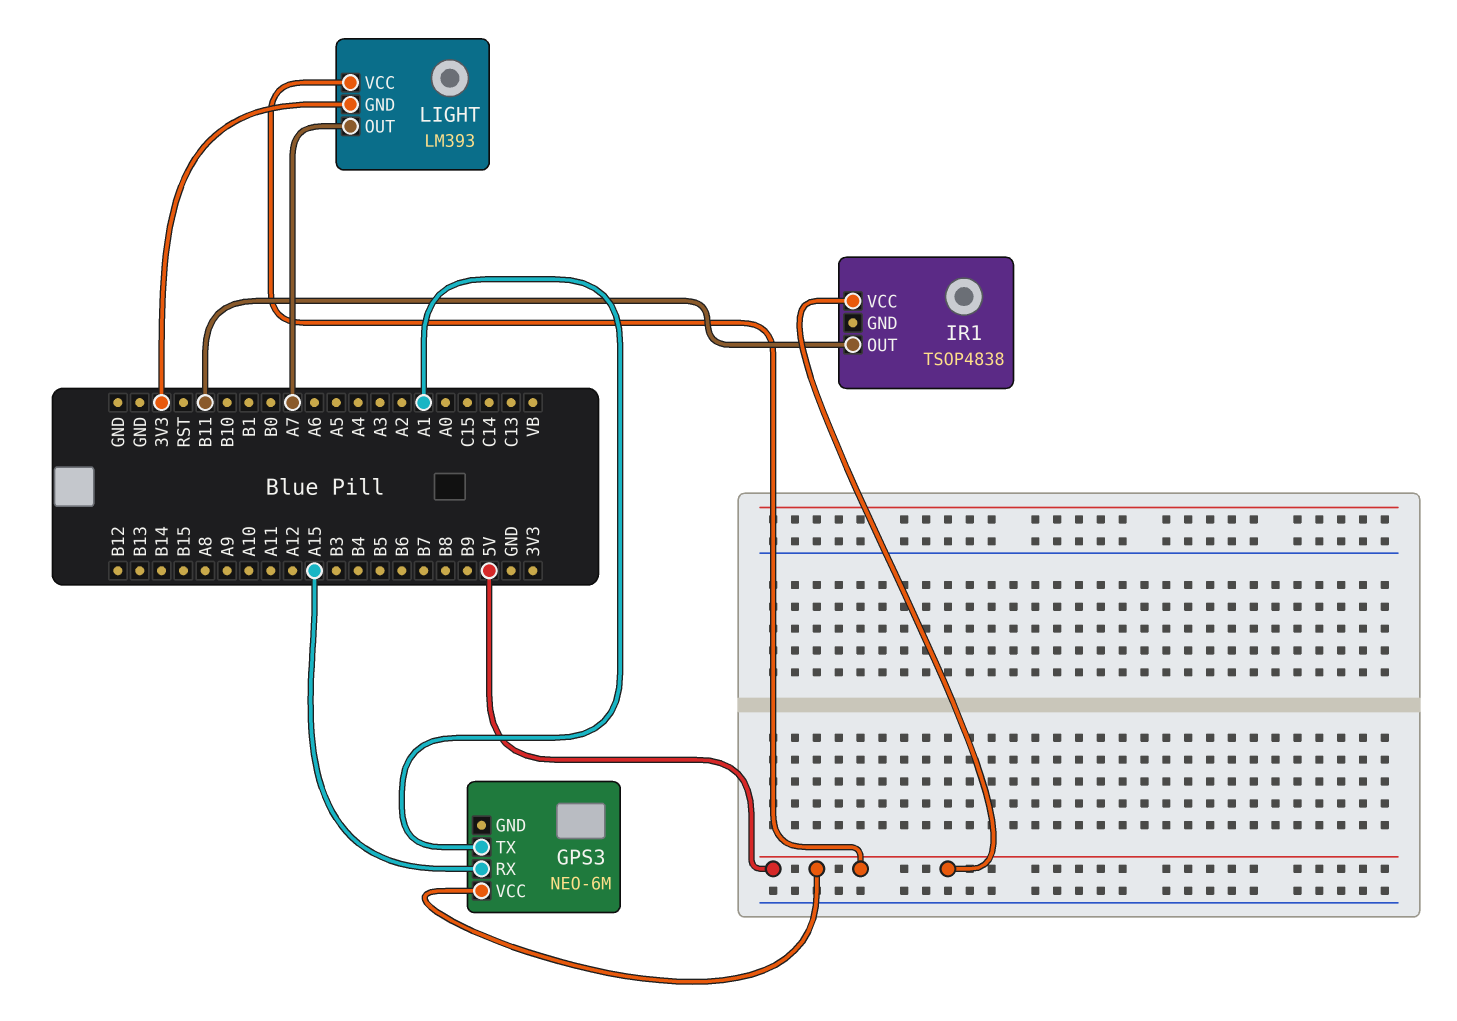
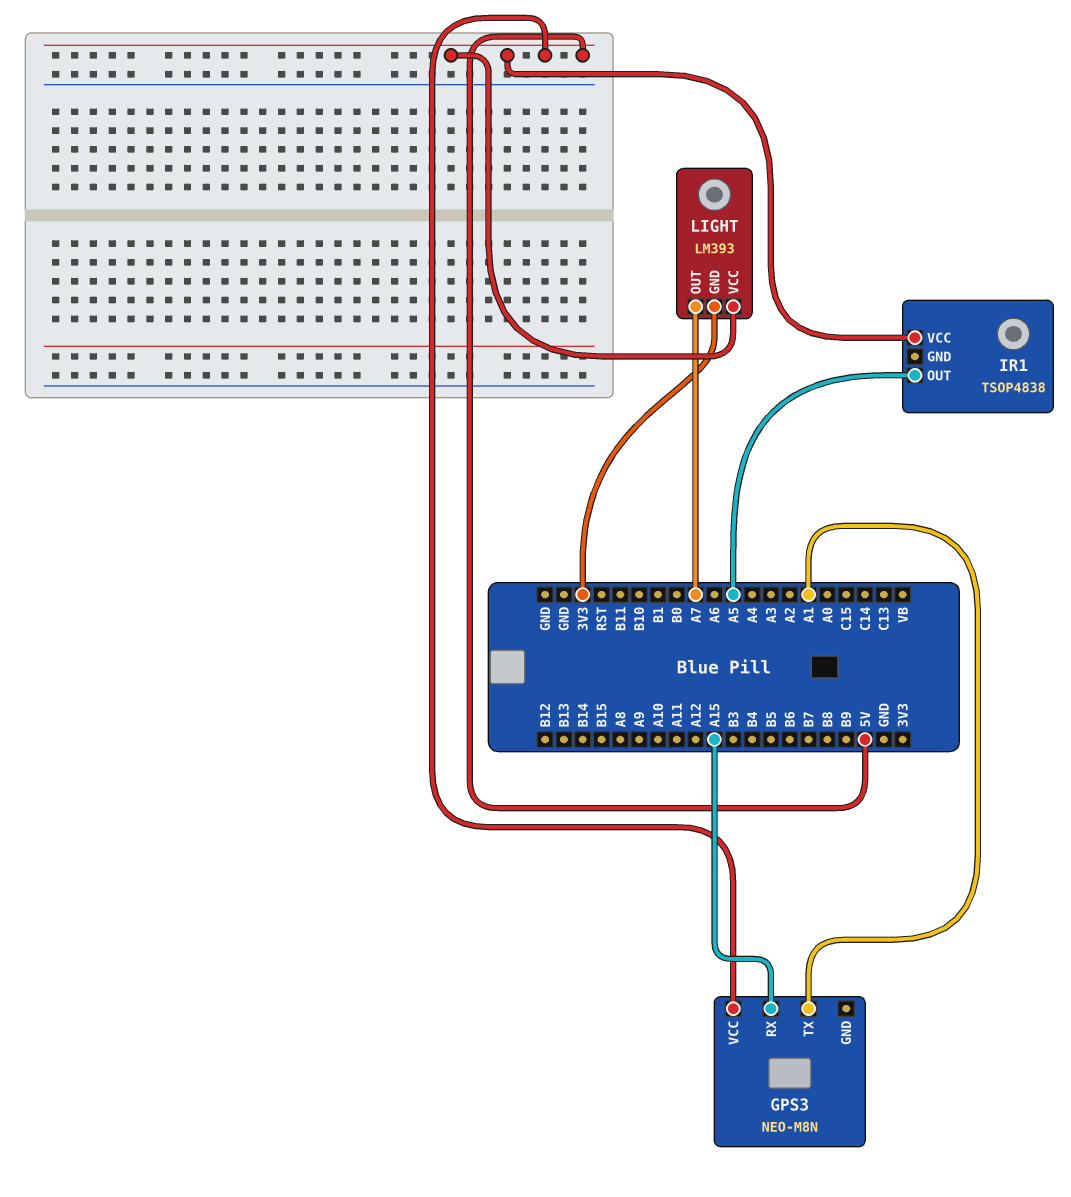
GPS3: NEO-6M -> NEO-M8N
IR1 pin OUT: B11 -> A5

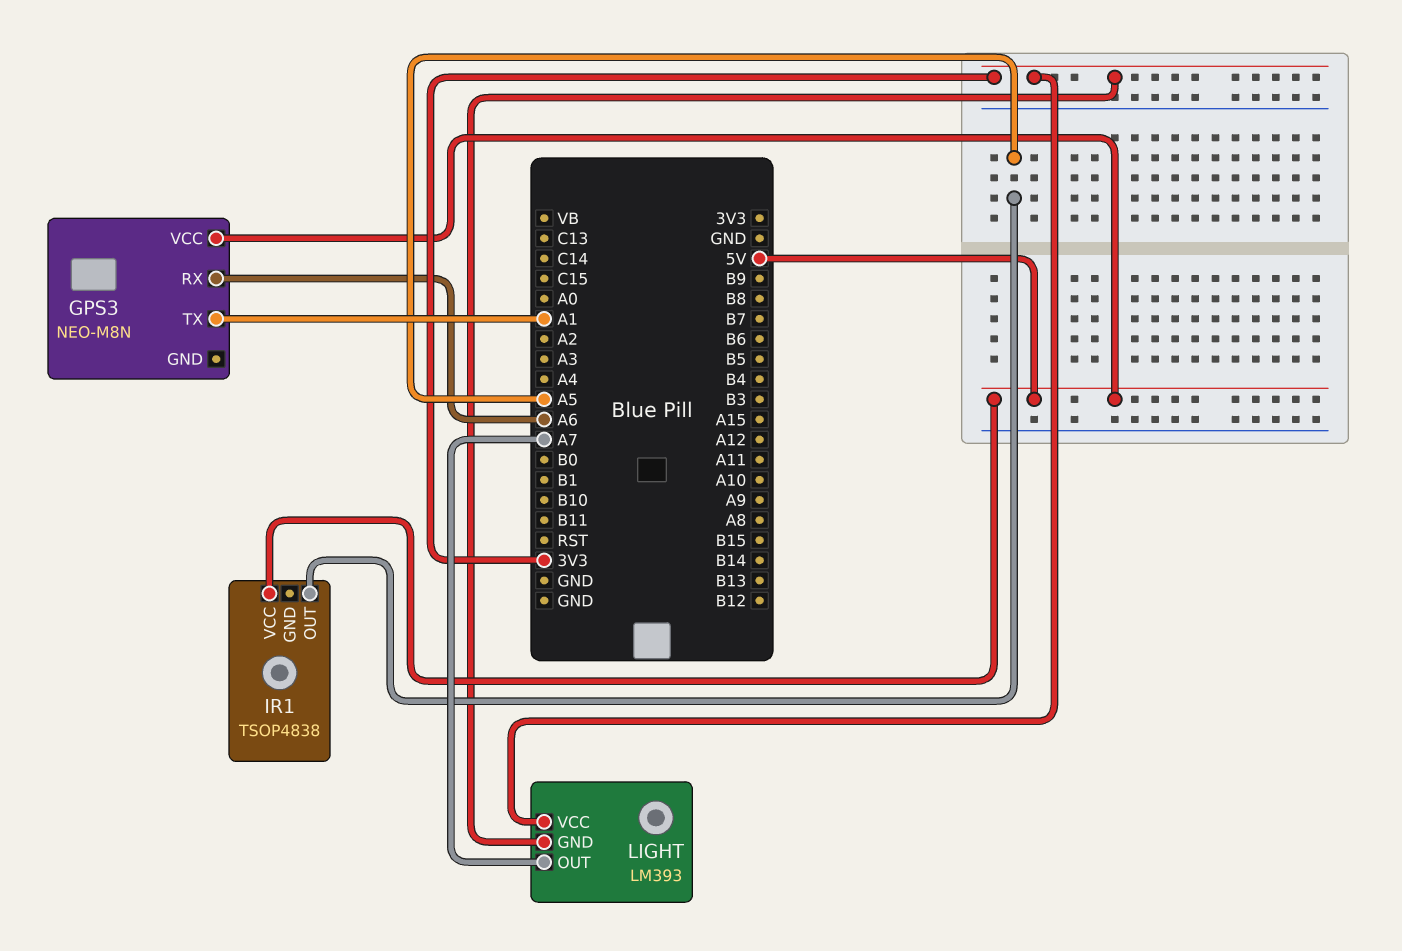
GPS3 pin RX: A15 -> A6
LIGHT pin VCC: 5V -> 3V3

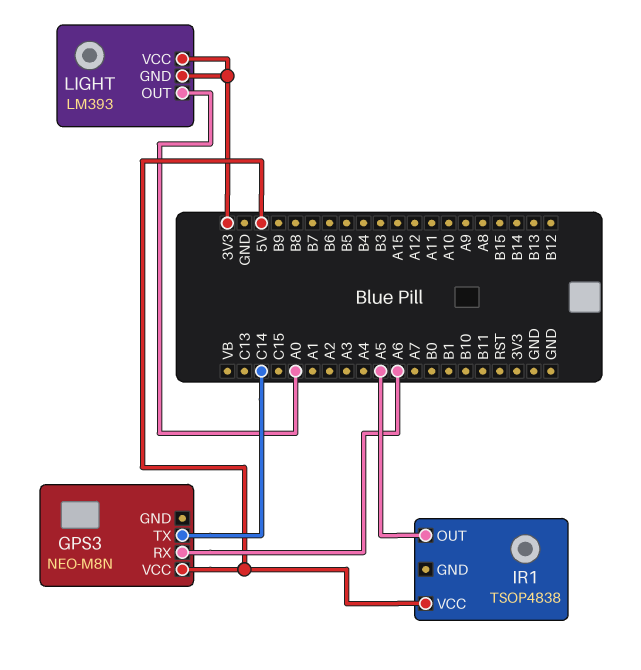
GPS3 pin TX: A1 -> C14
LIGHT pin OUT: A7 -> A0

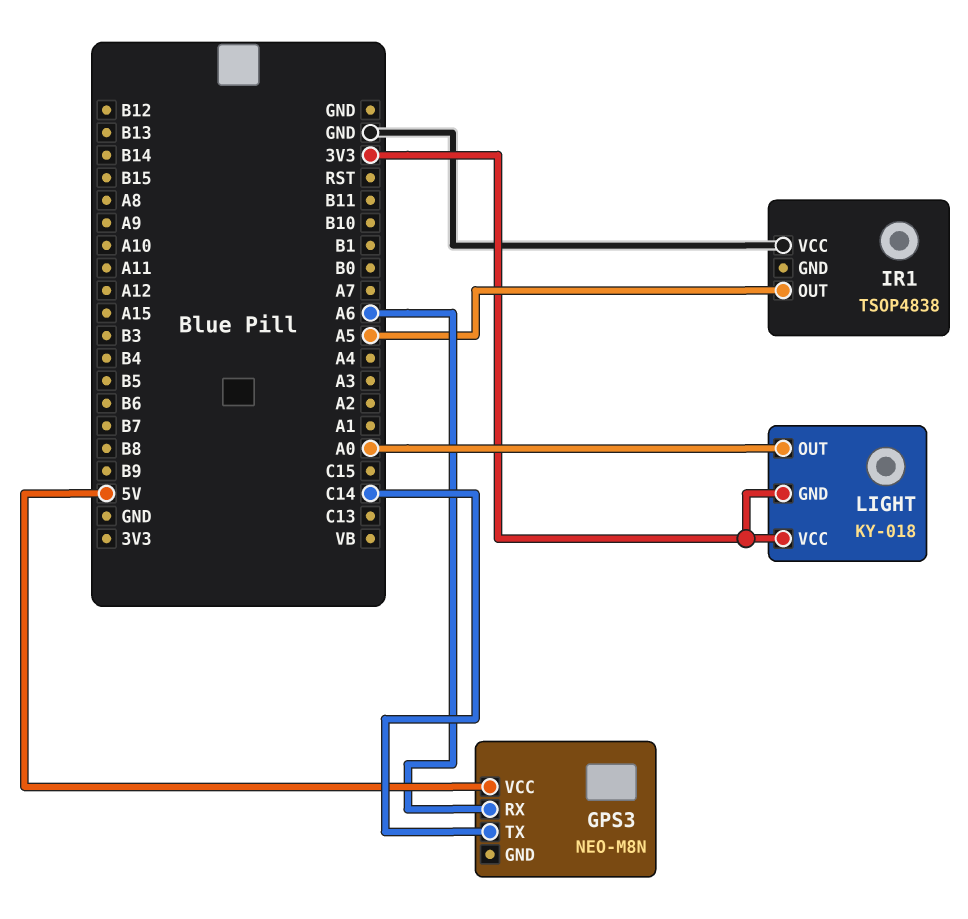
IR1 pin VCC: 5V -> GND
LIGHT: LM393 -> KY-018

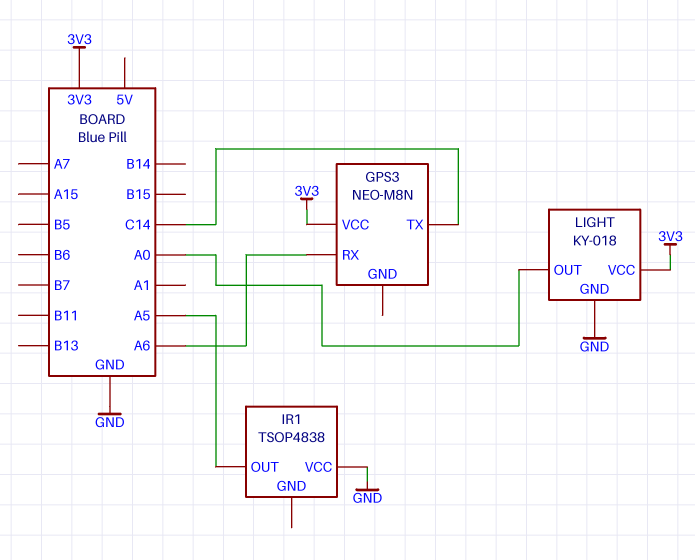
GPS3 pin VCC: 5V -> 3V3
LIGHT pin GND: 3V3 -> GND

